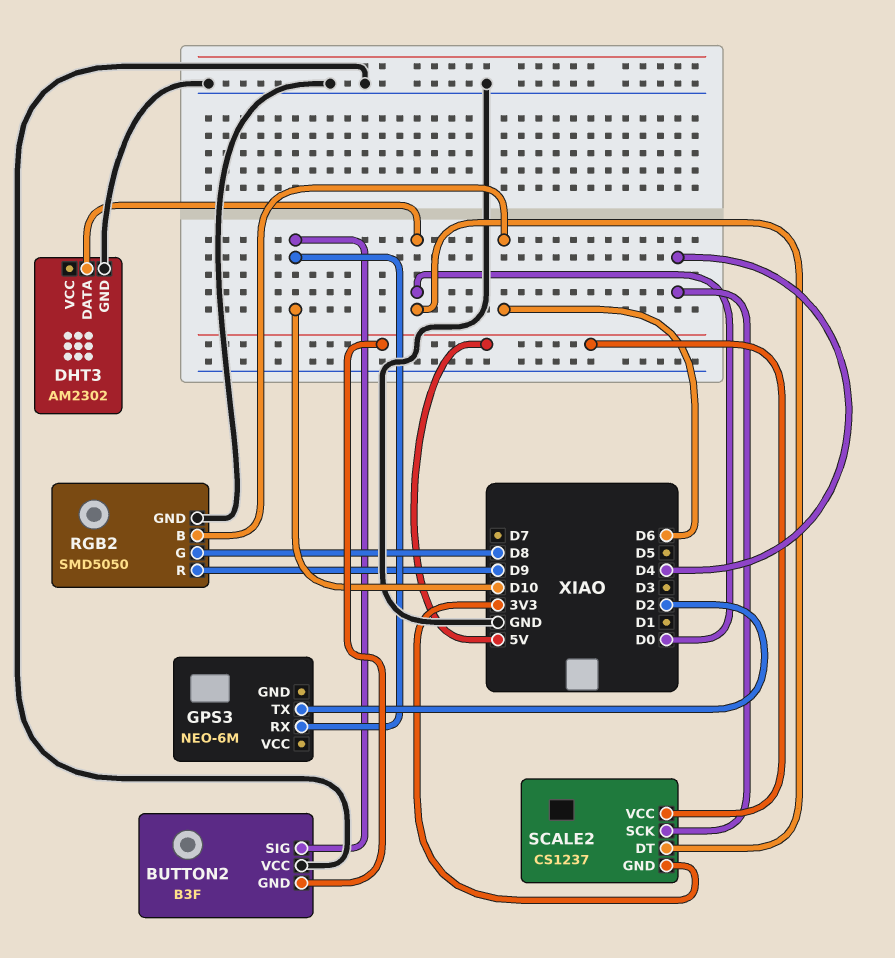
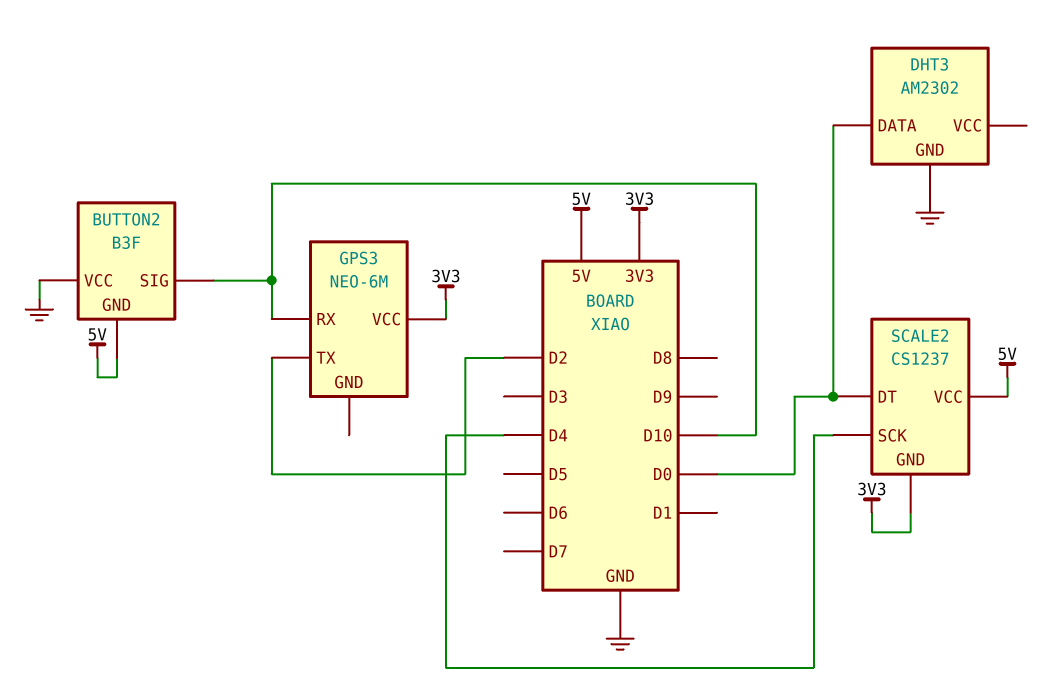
GPS3 pin VCC: none -> 3V3
RGB2: SMD5050 -> none
RGB2 pin B: D6 -> none
RGB2 pin G: D8 -> none
RGB2 pin GND: GND -> none
RGB2 pin R: D9 -> none

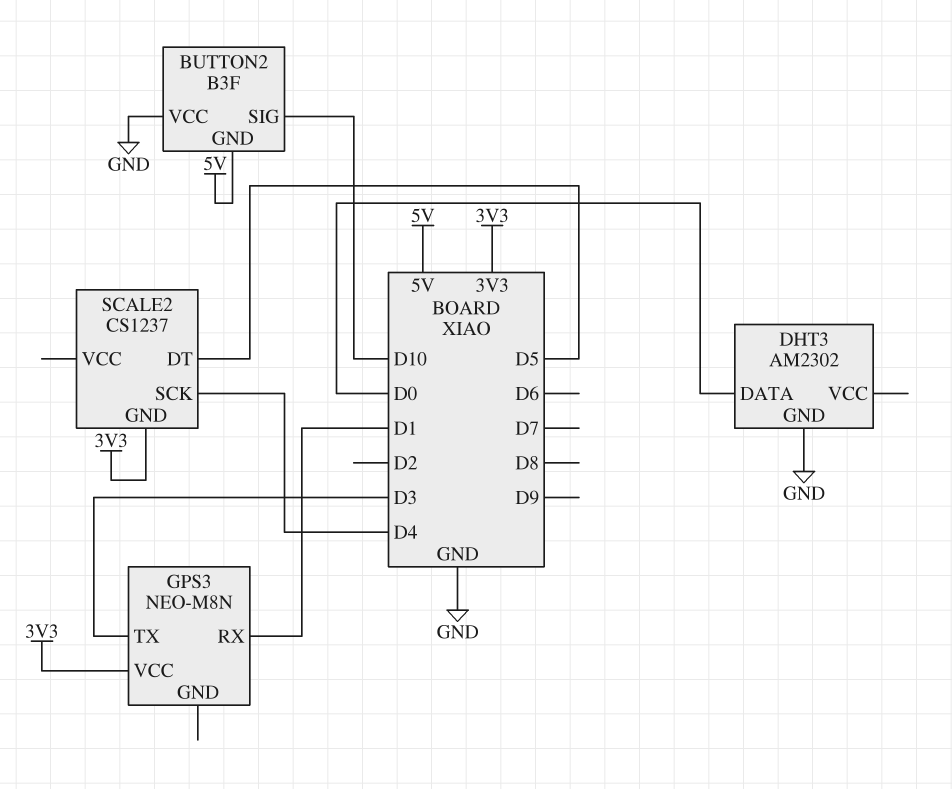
GPS3: NEO-6M -> NEO-M8N
GPS3 pin RX: D10 -> D1
GPS3 pin TX: D2 -> D3
SCALE2 pin DT: D0 -> D5
SCALE2 pin VCC: 5V -> none

